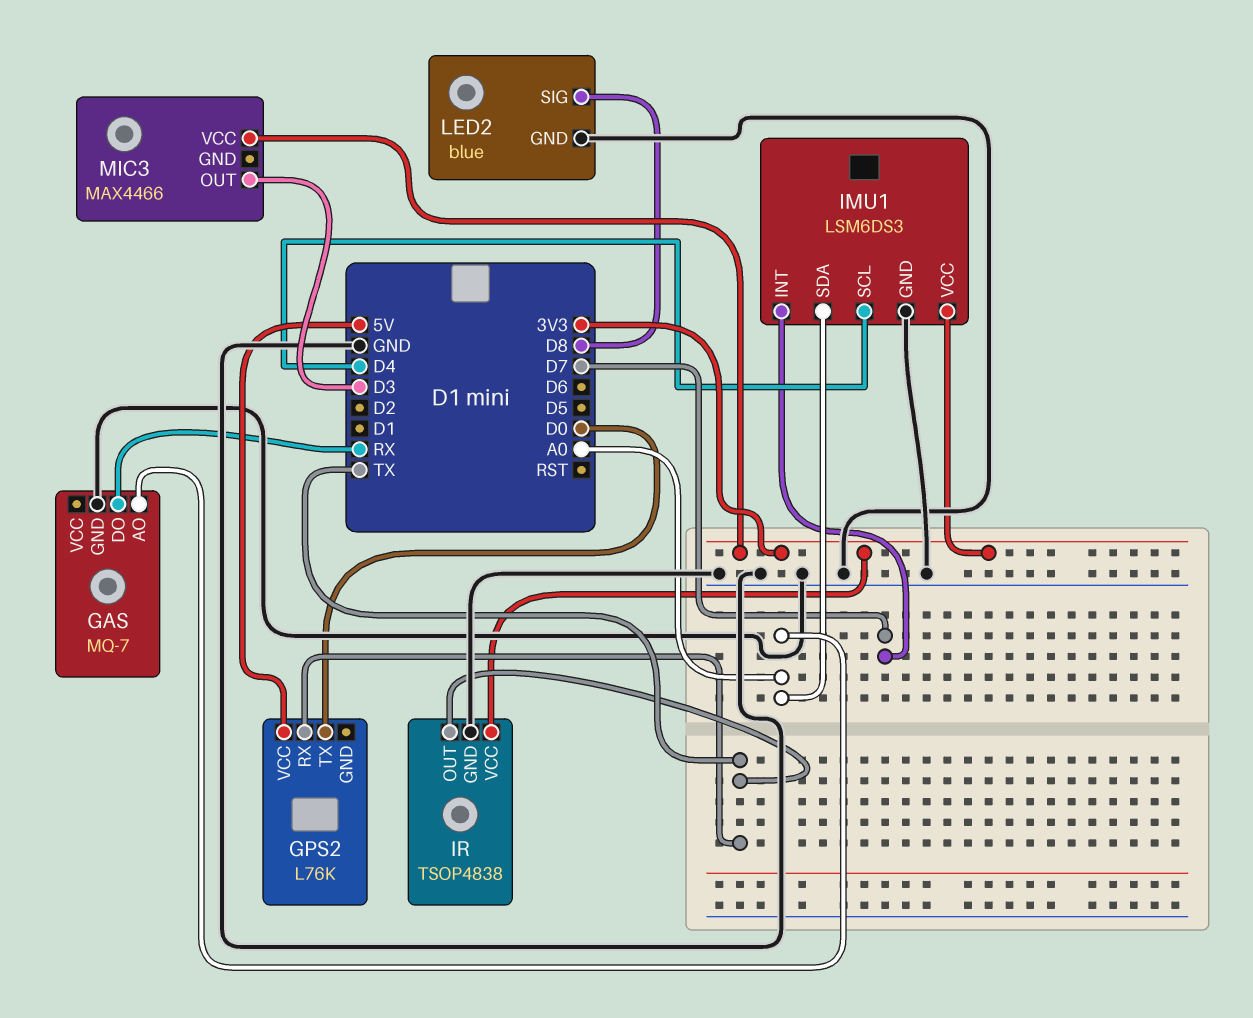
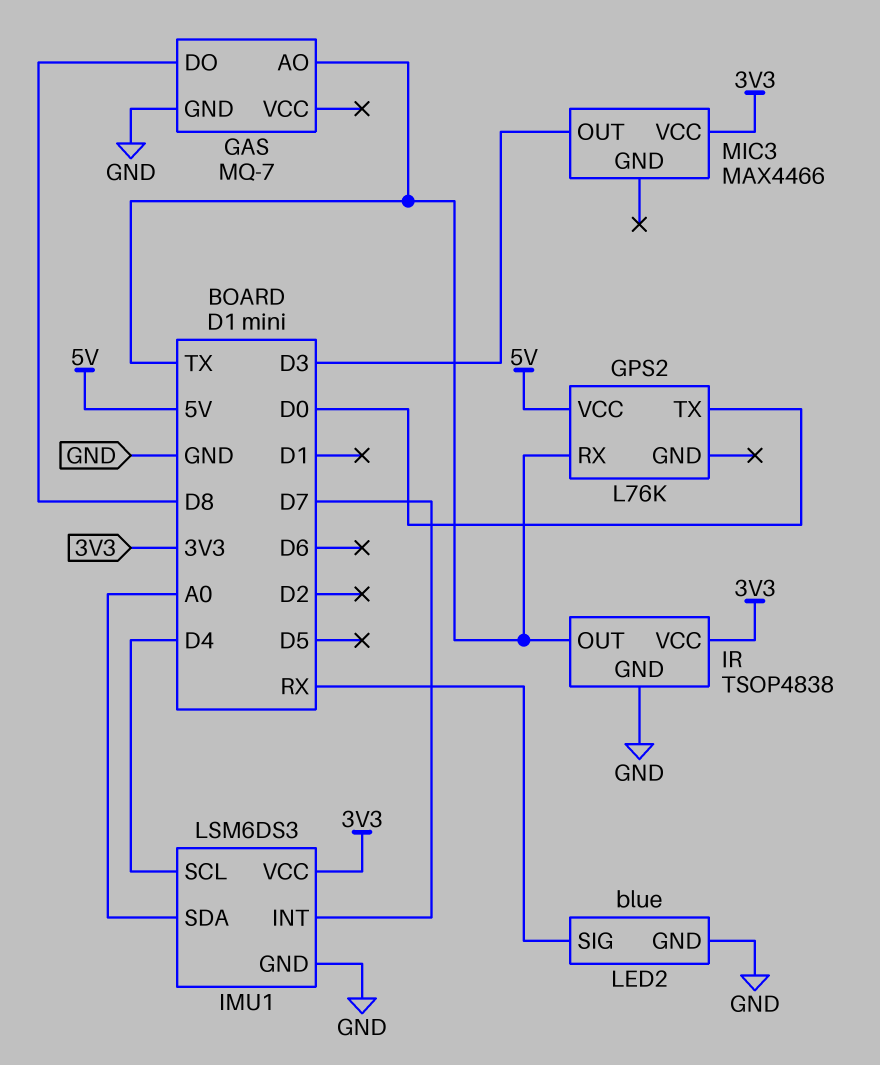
GAS pin AO: A0 -> TX
GAS pin DO: RX -> D8
LED2 pin SIG: D8 -> RX

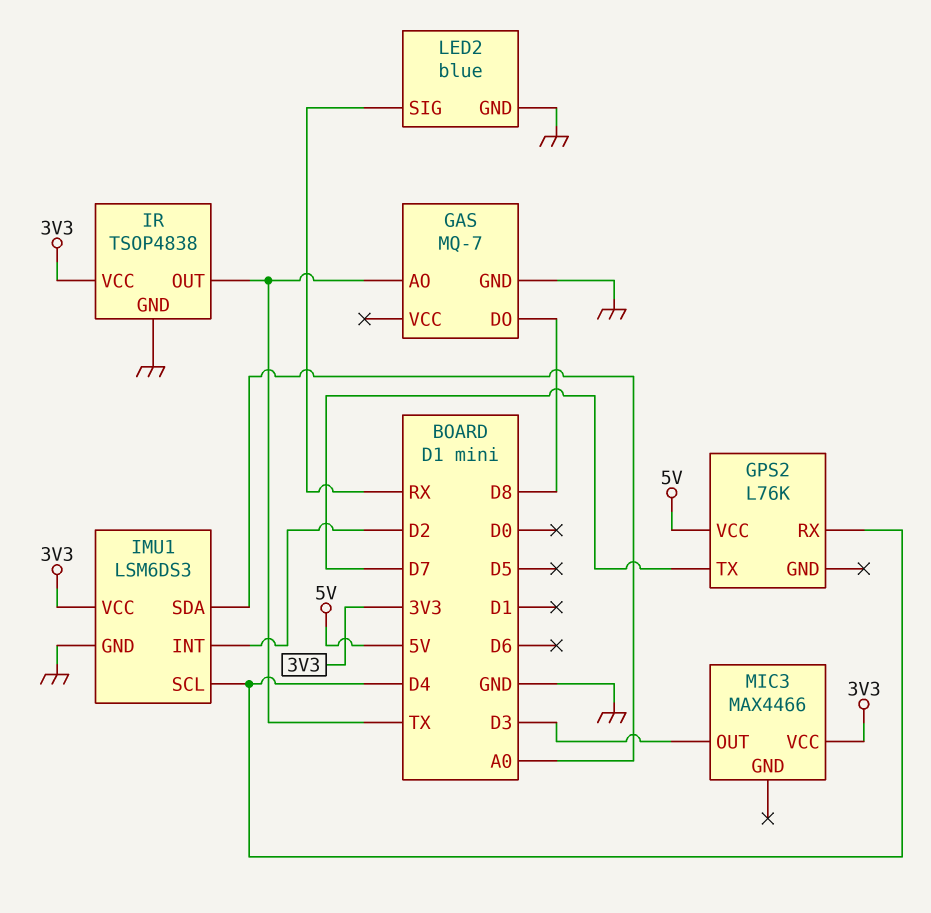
GPS2 pin RX: TX -> D4
GPS2 pin TX: D0 -> D7
IMU1 pin INT: D7 -> D2

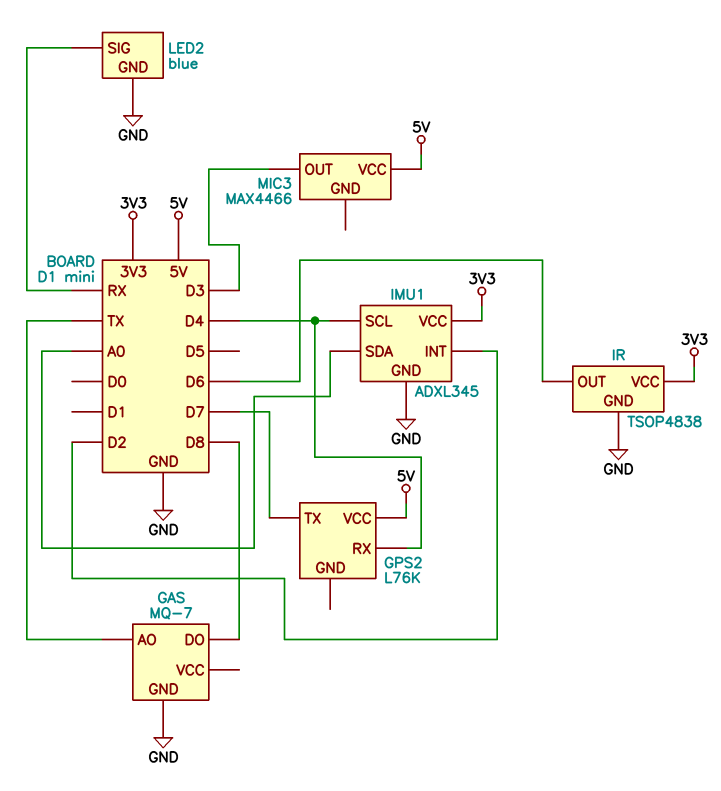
IMU1: LSM6DS3 -> ADXL345
IR pin OUT: TX -> D6
MIC3 pin VCC: 3V3 -> 5V

